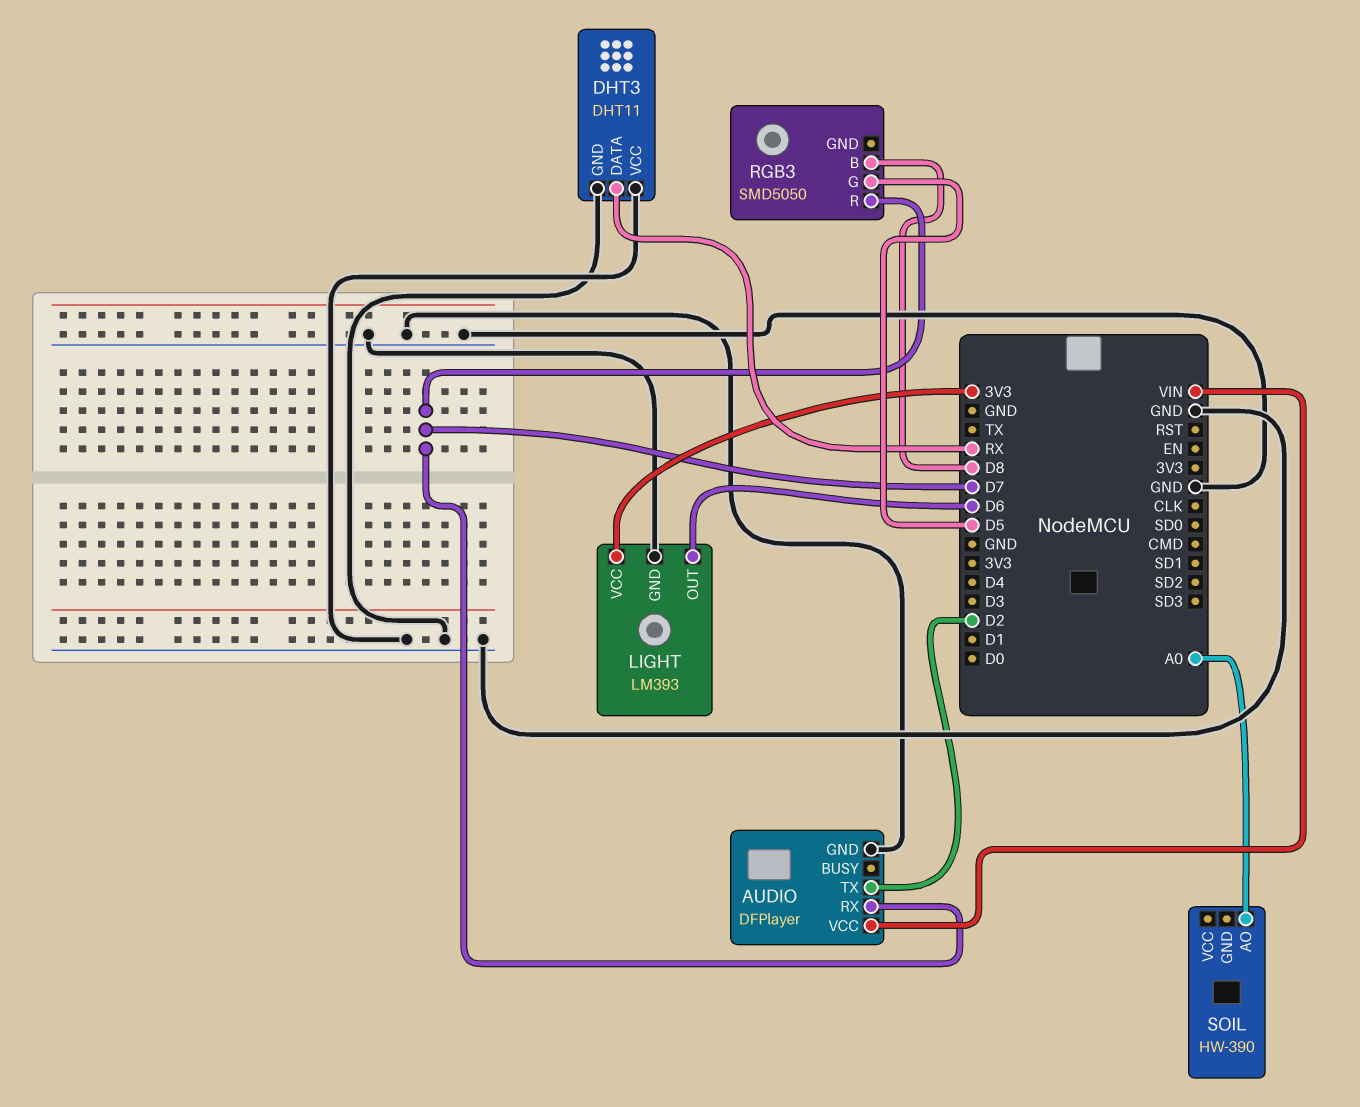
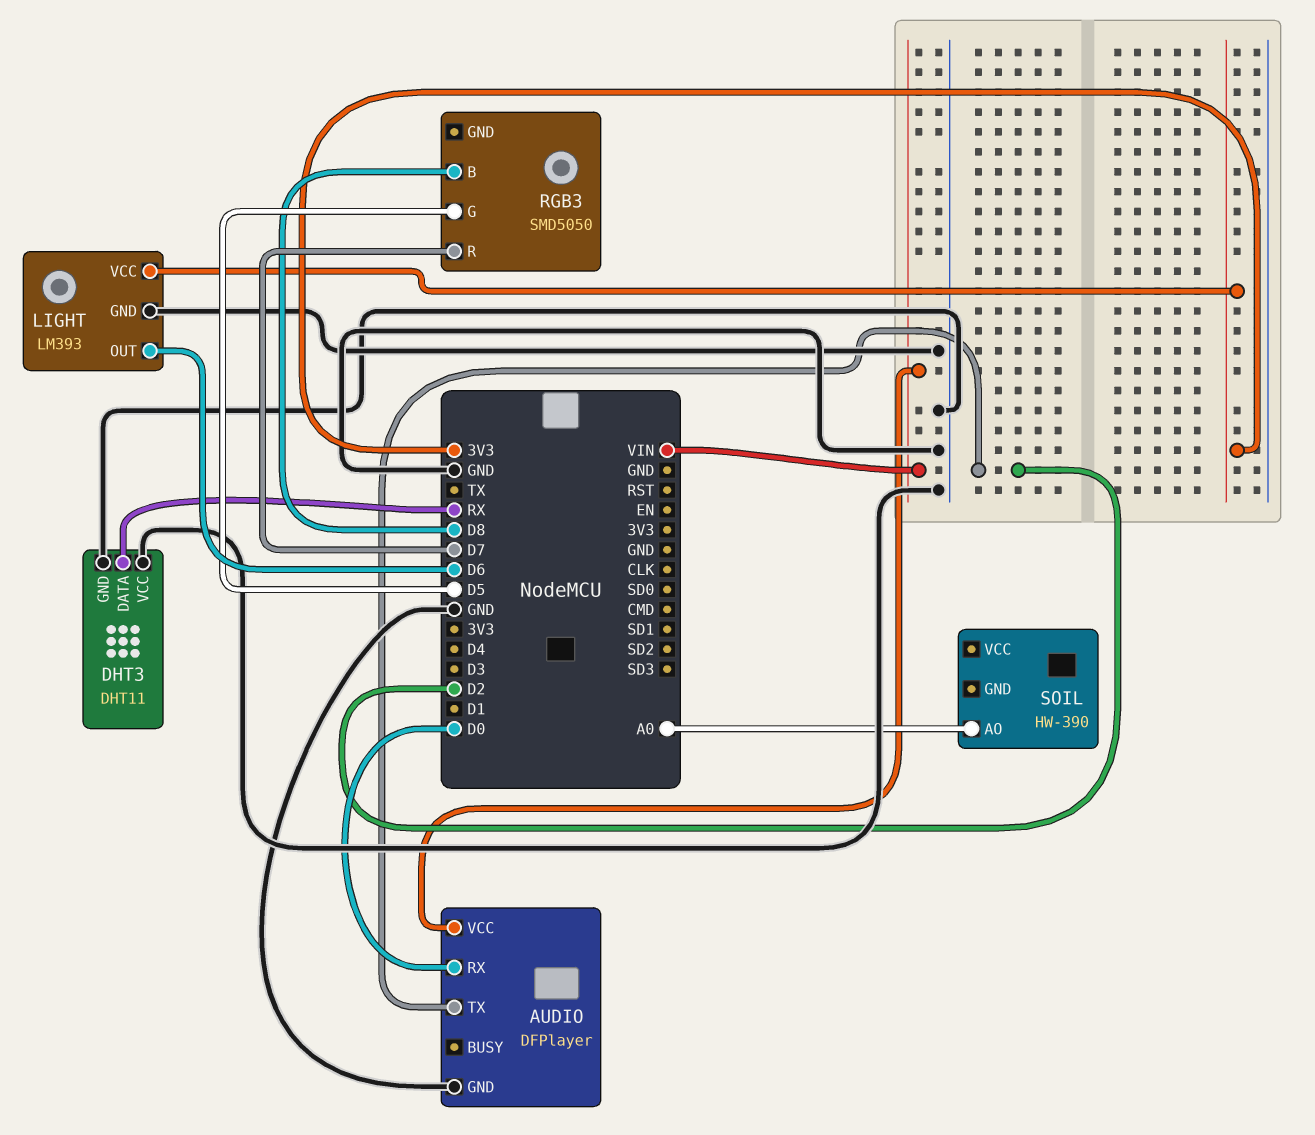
AUDIO pin RX: D7 -> D0

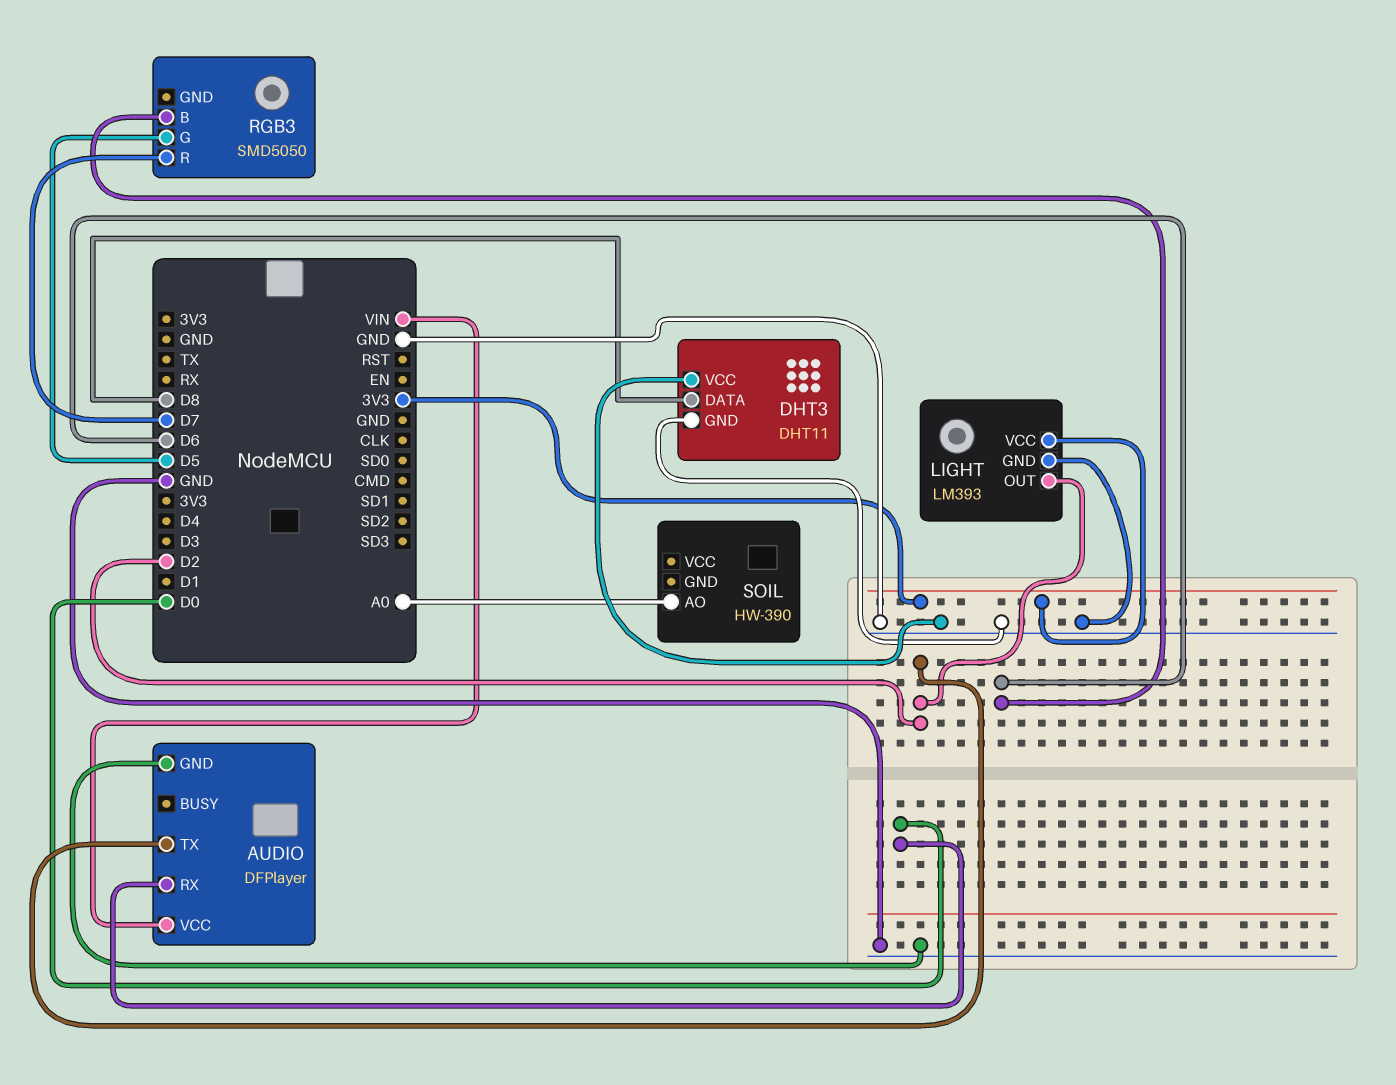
DHT3 pin DATA: RX -> D8
LIGHT pin OUT: D6 -> D2
RGB3 pin B: D8 -> D6

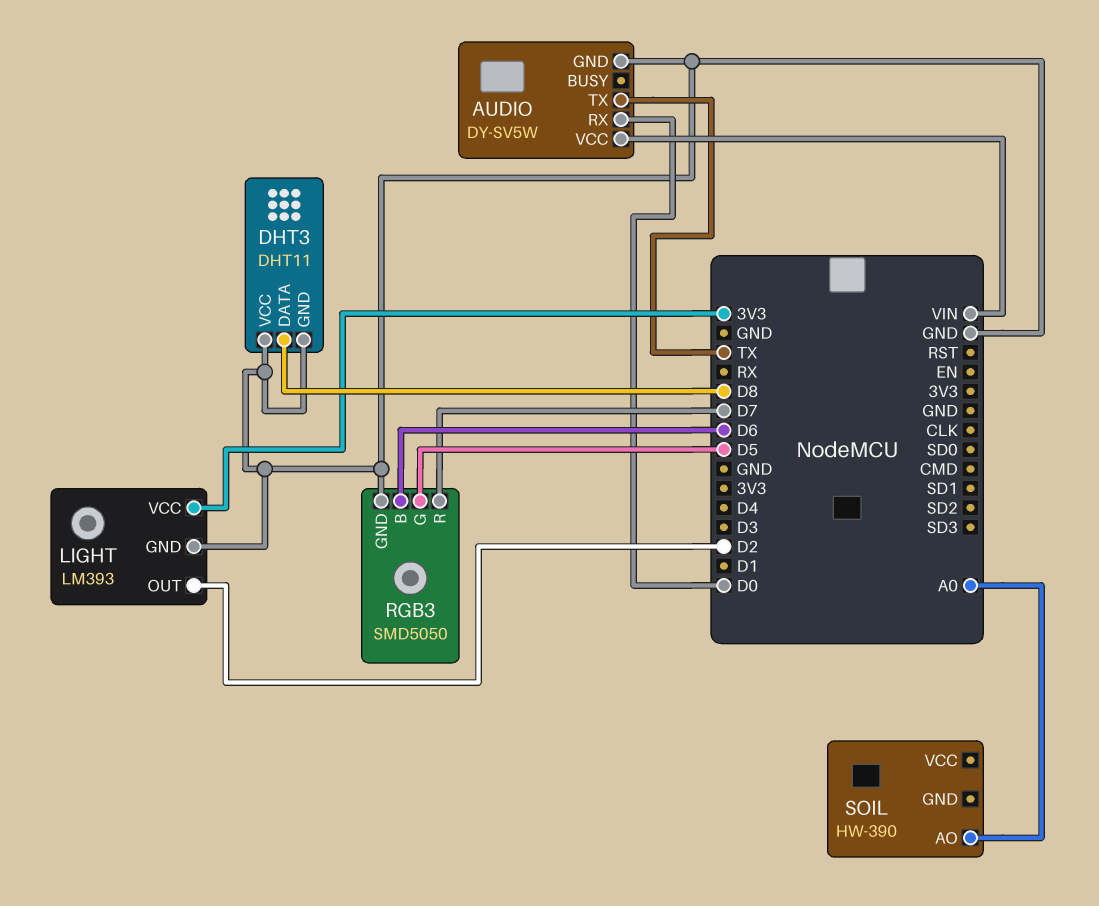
AUDIO: DFPlayer -> DY-SV5W
AUDIO pin TX: D2 -> TX
RGB3 pin GND: none -> GND

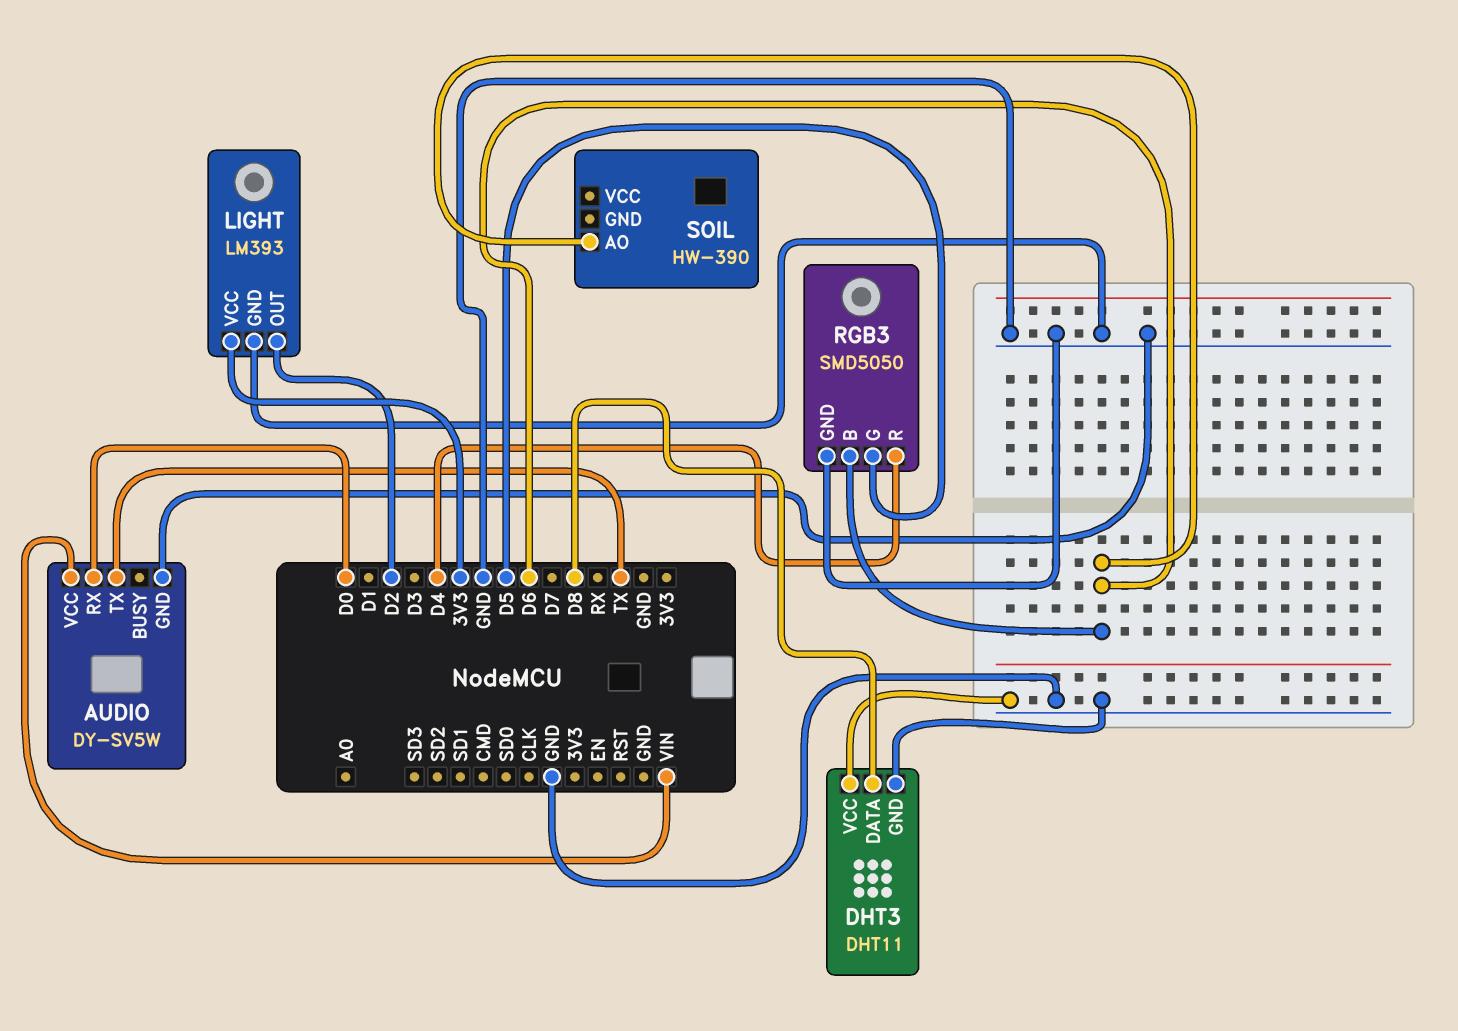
RGB3 pin R: D7 -> D4
SOIL pin AO: A0 -> D6

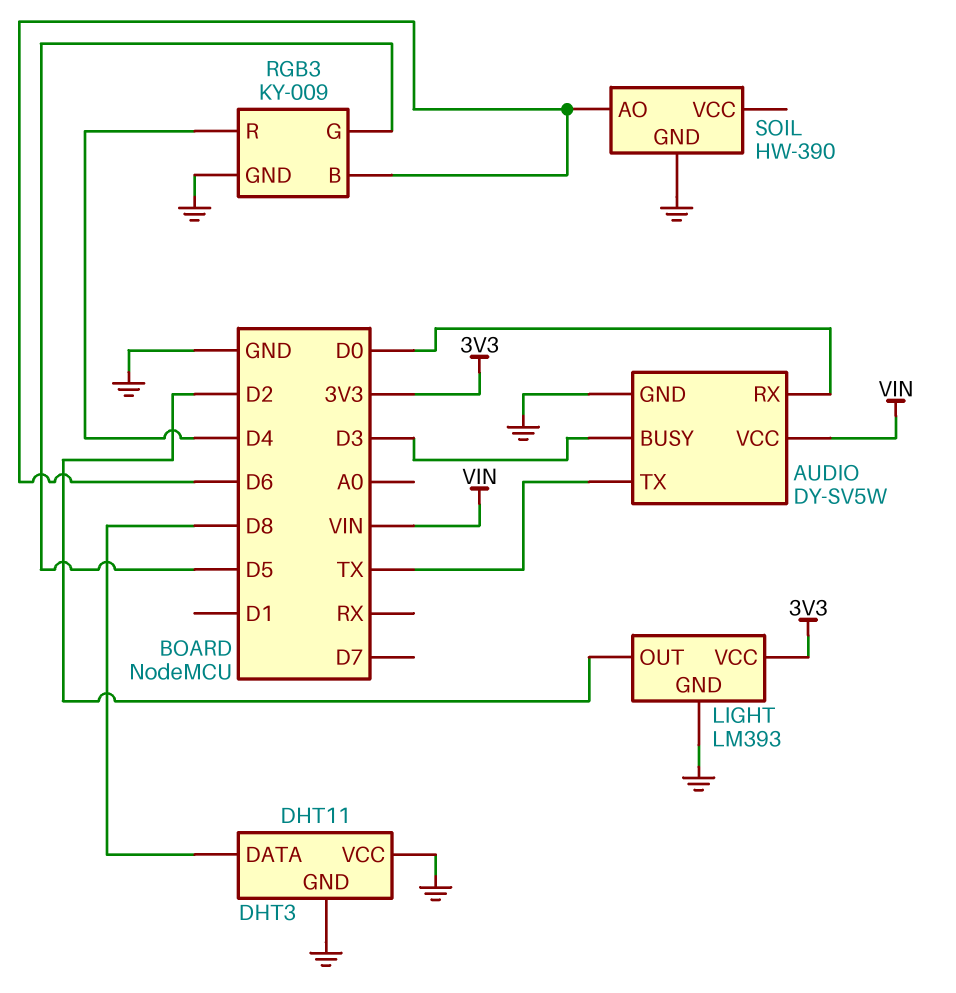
AUDIO pin BUSY: none -> D3
RGB3: SMD5050 -> KY-009
SOIL pin GND: none -> GND

